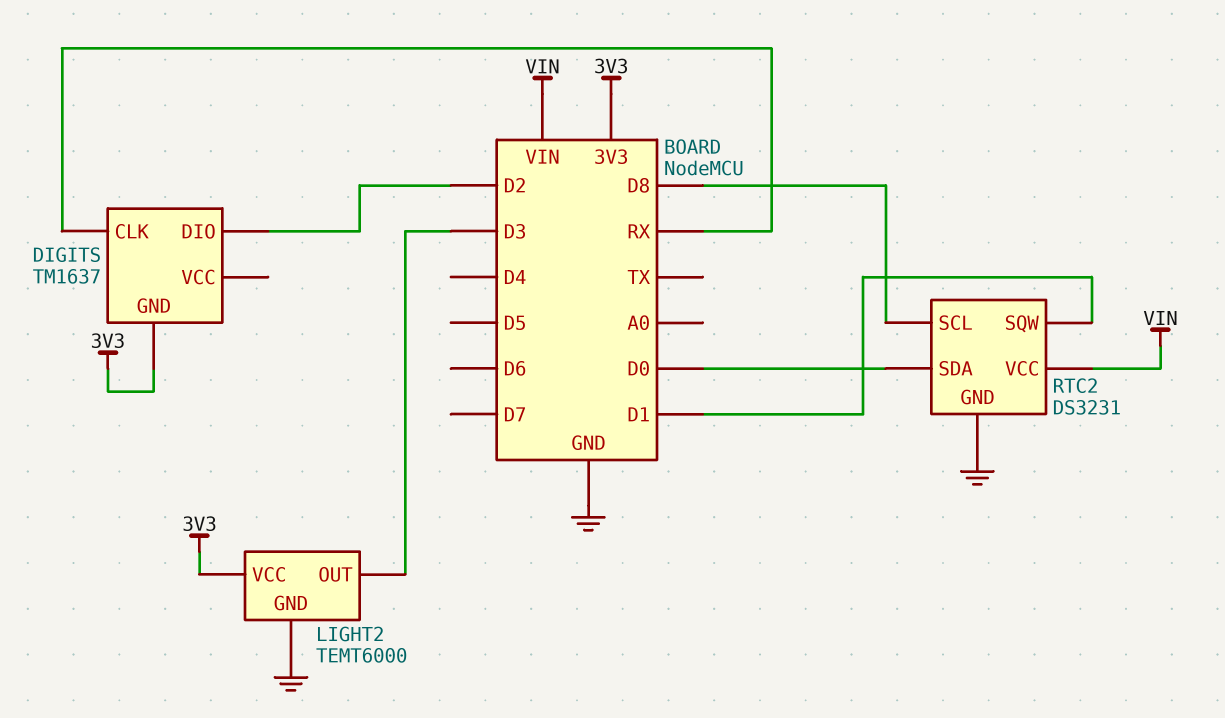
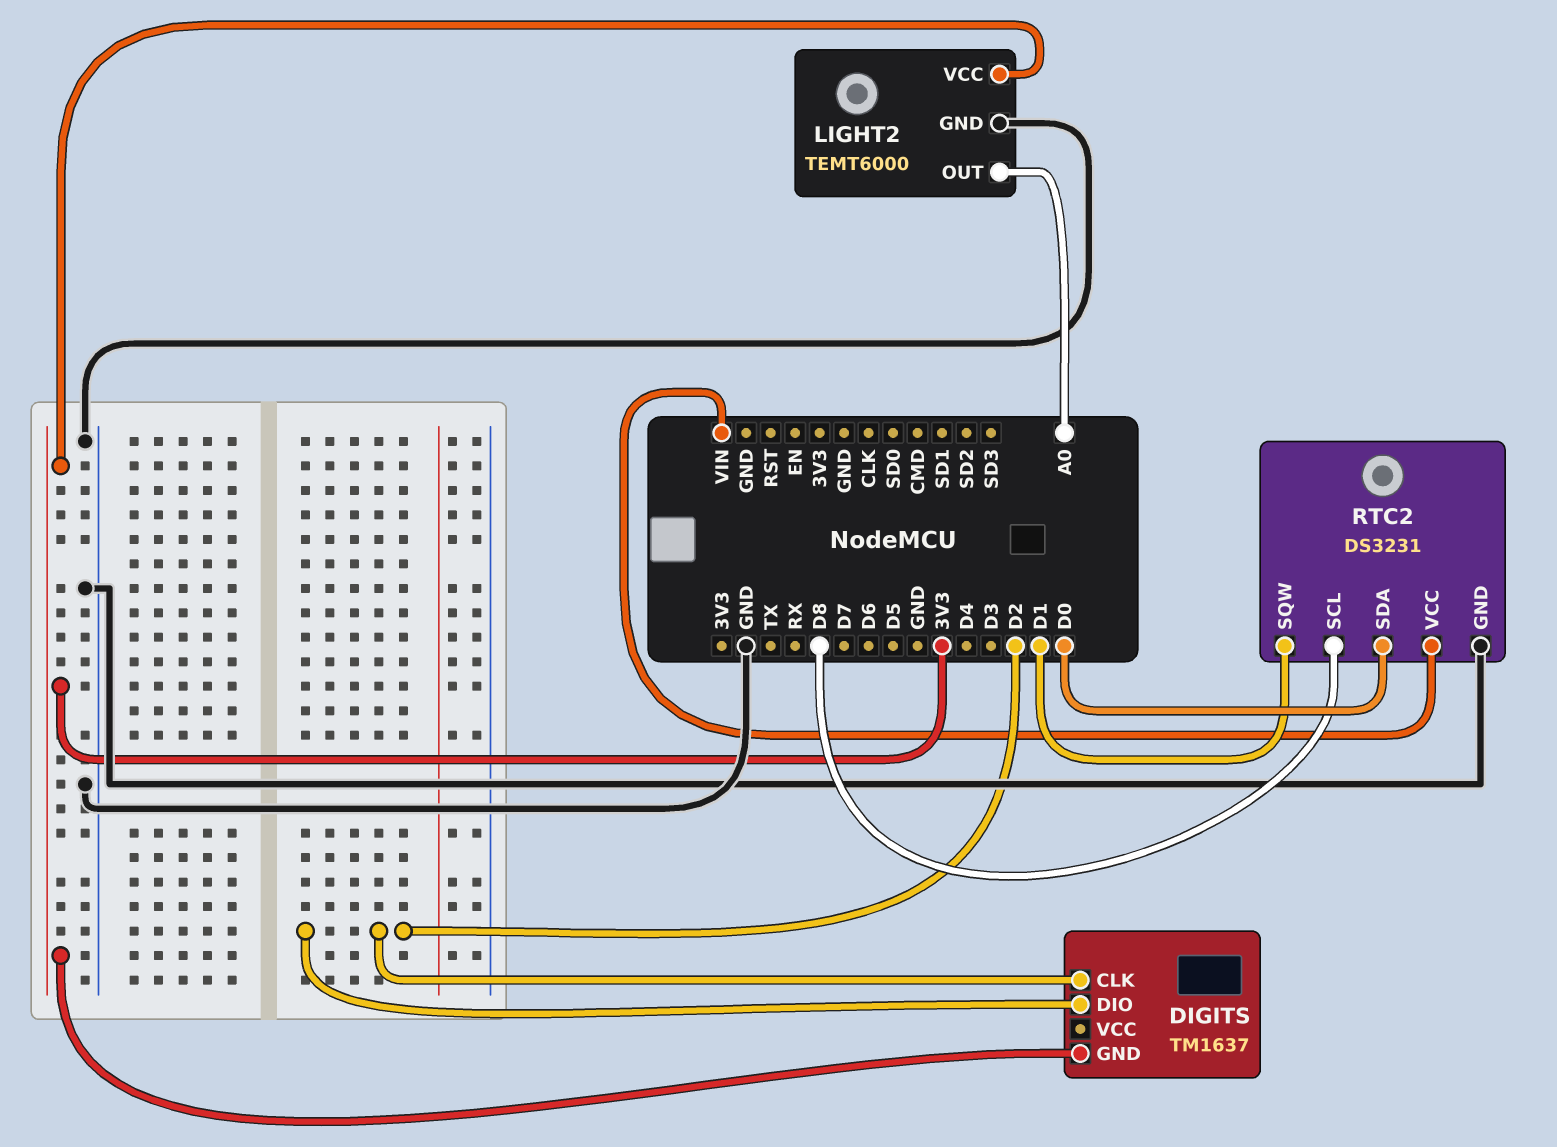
DIGITS pin CLK: RX -> D2
LIGHT2 pin OUT: D3 -> A0

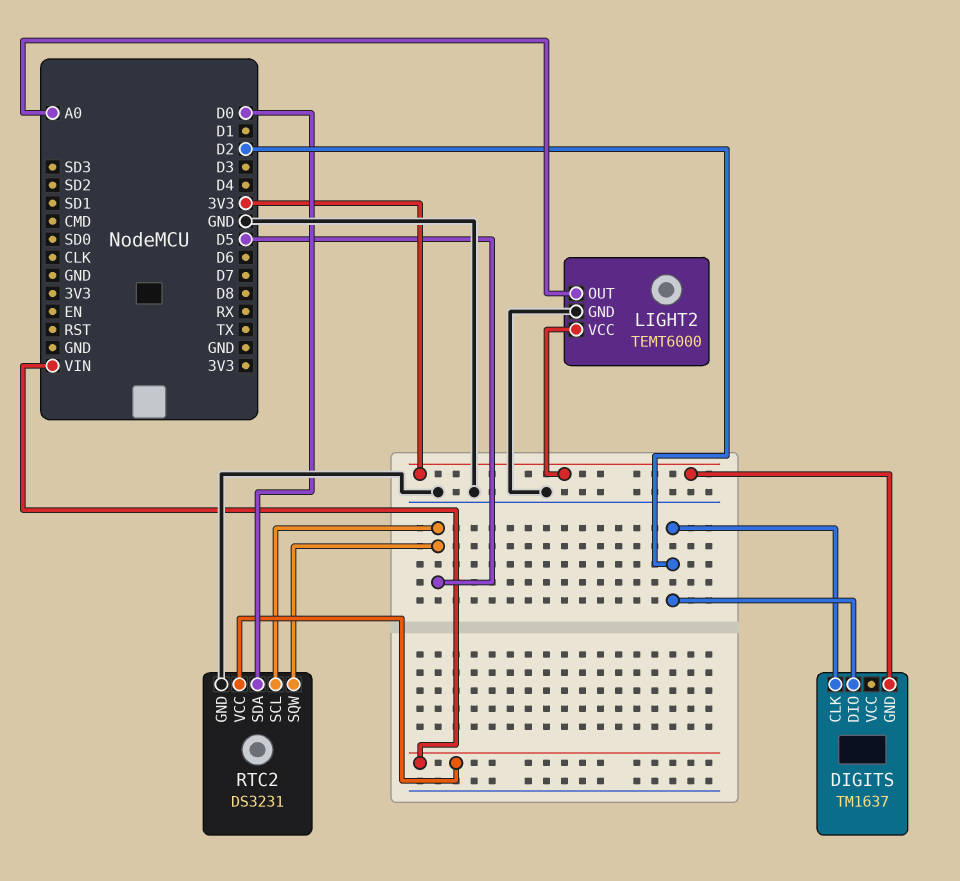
RTC2 pin SCL: D8 -> D5
RTC2 pin SQW: D1 -> D5

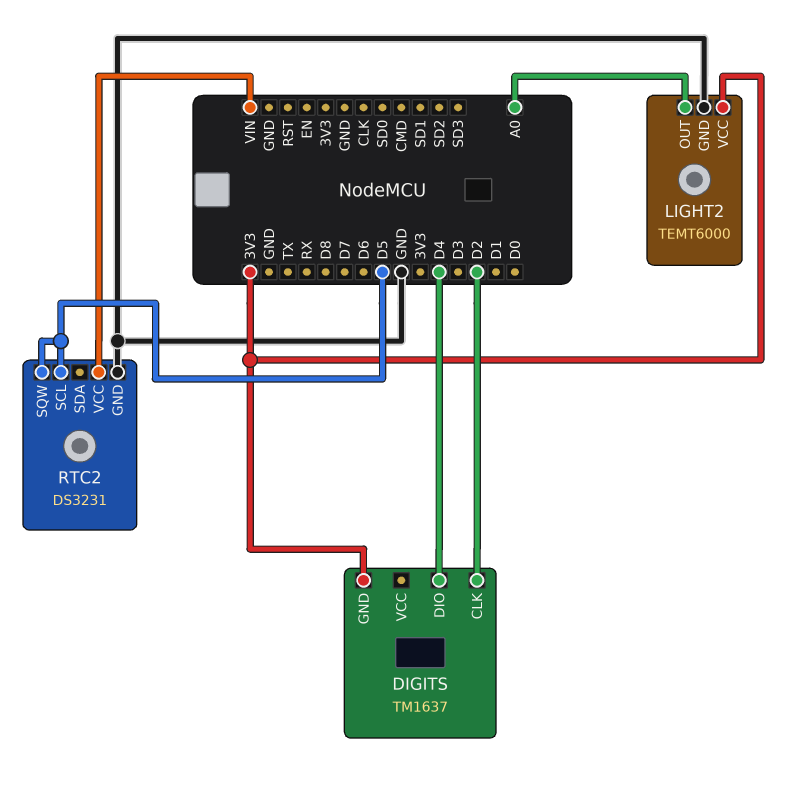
DIGITS pin DIO: D2 -> D4
RTC2 pin SDA: D0 -> none

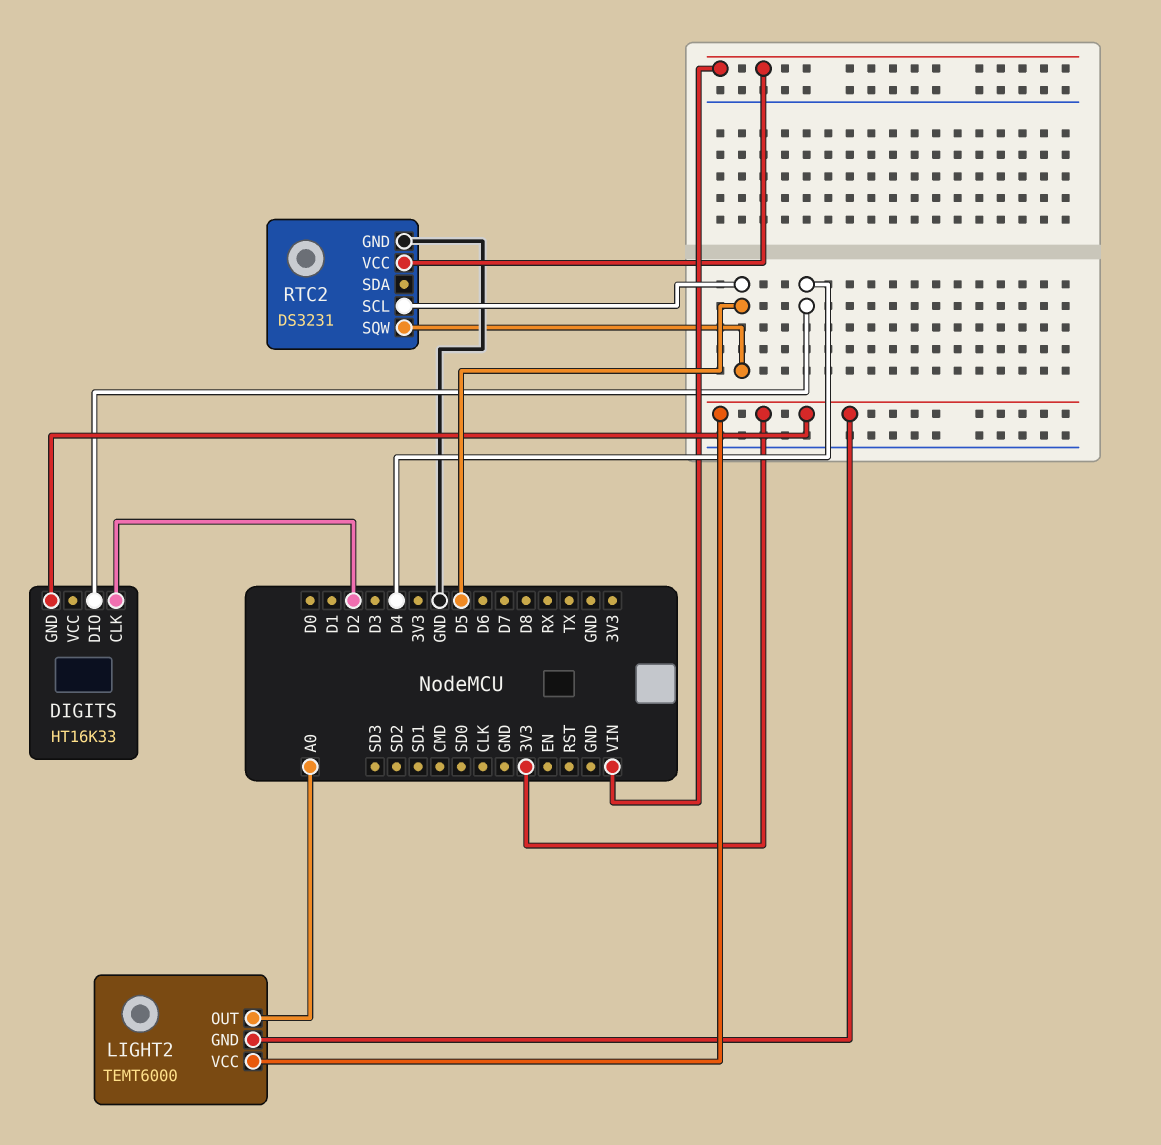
DIGITS: TM1637 -> HT16K33
LIGHT2 pin GND: GND -> 3V3

